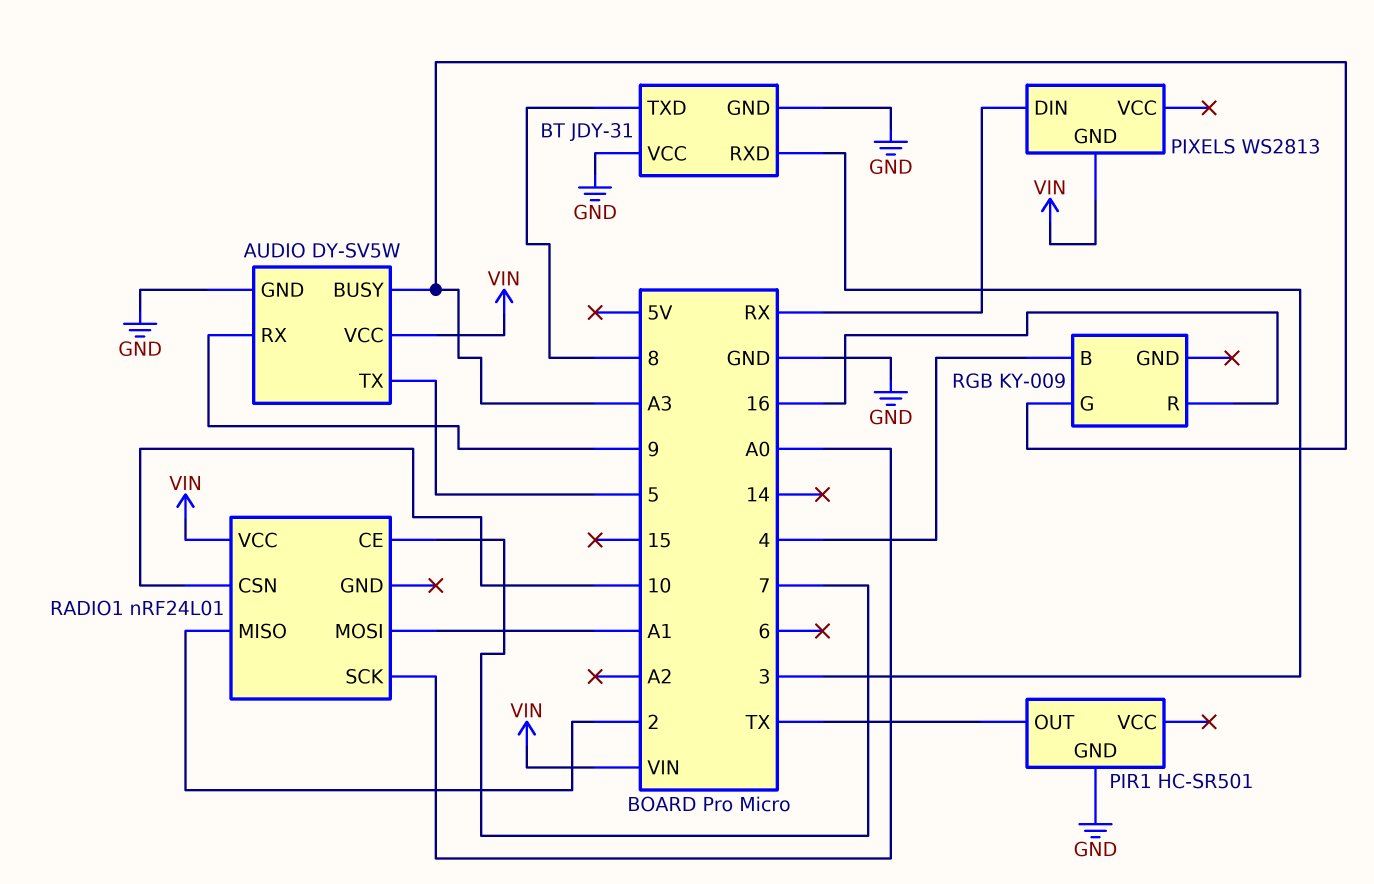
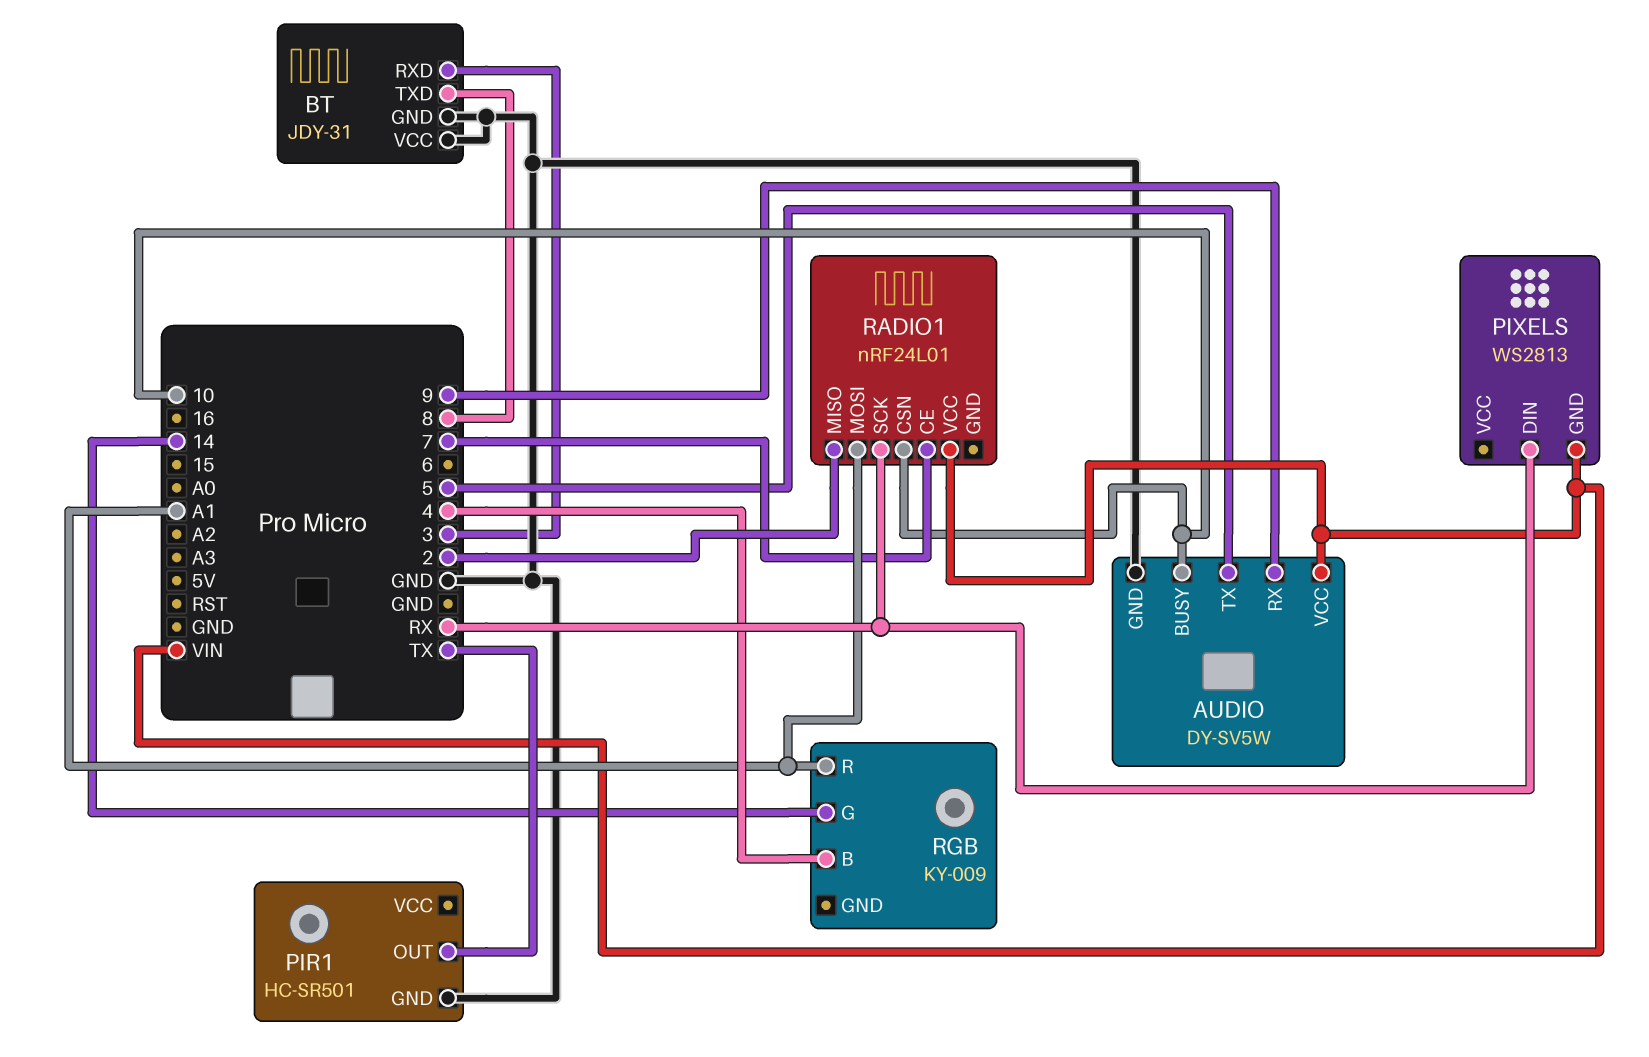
AUDIO pin BUSY: A3 -> 10
RADIO1 pin SCK: A0 -> RX
RGB pin G: A3 -> 14
RGB pin R: 16 -> A1

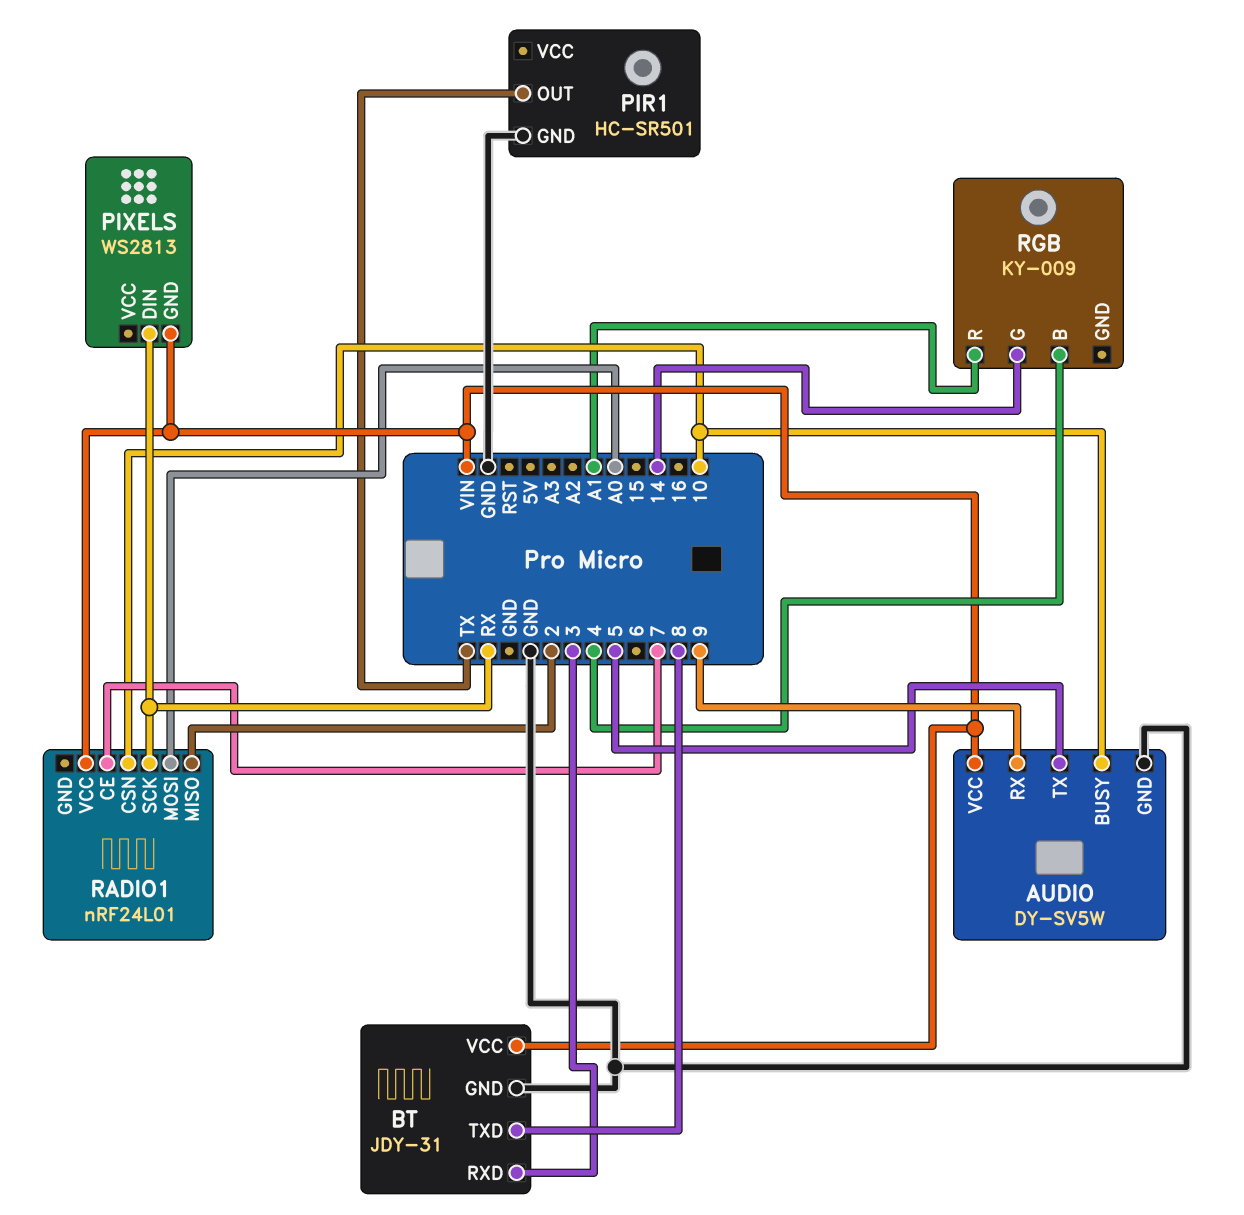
BT pin VCC: GND -> VIN
RADIO1 pin MOSI: A1 -> A0

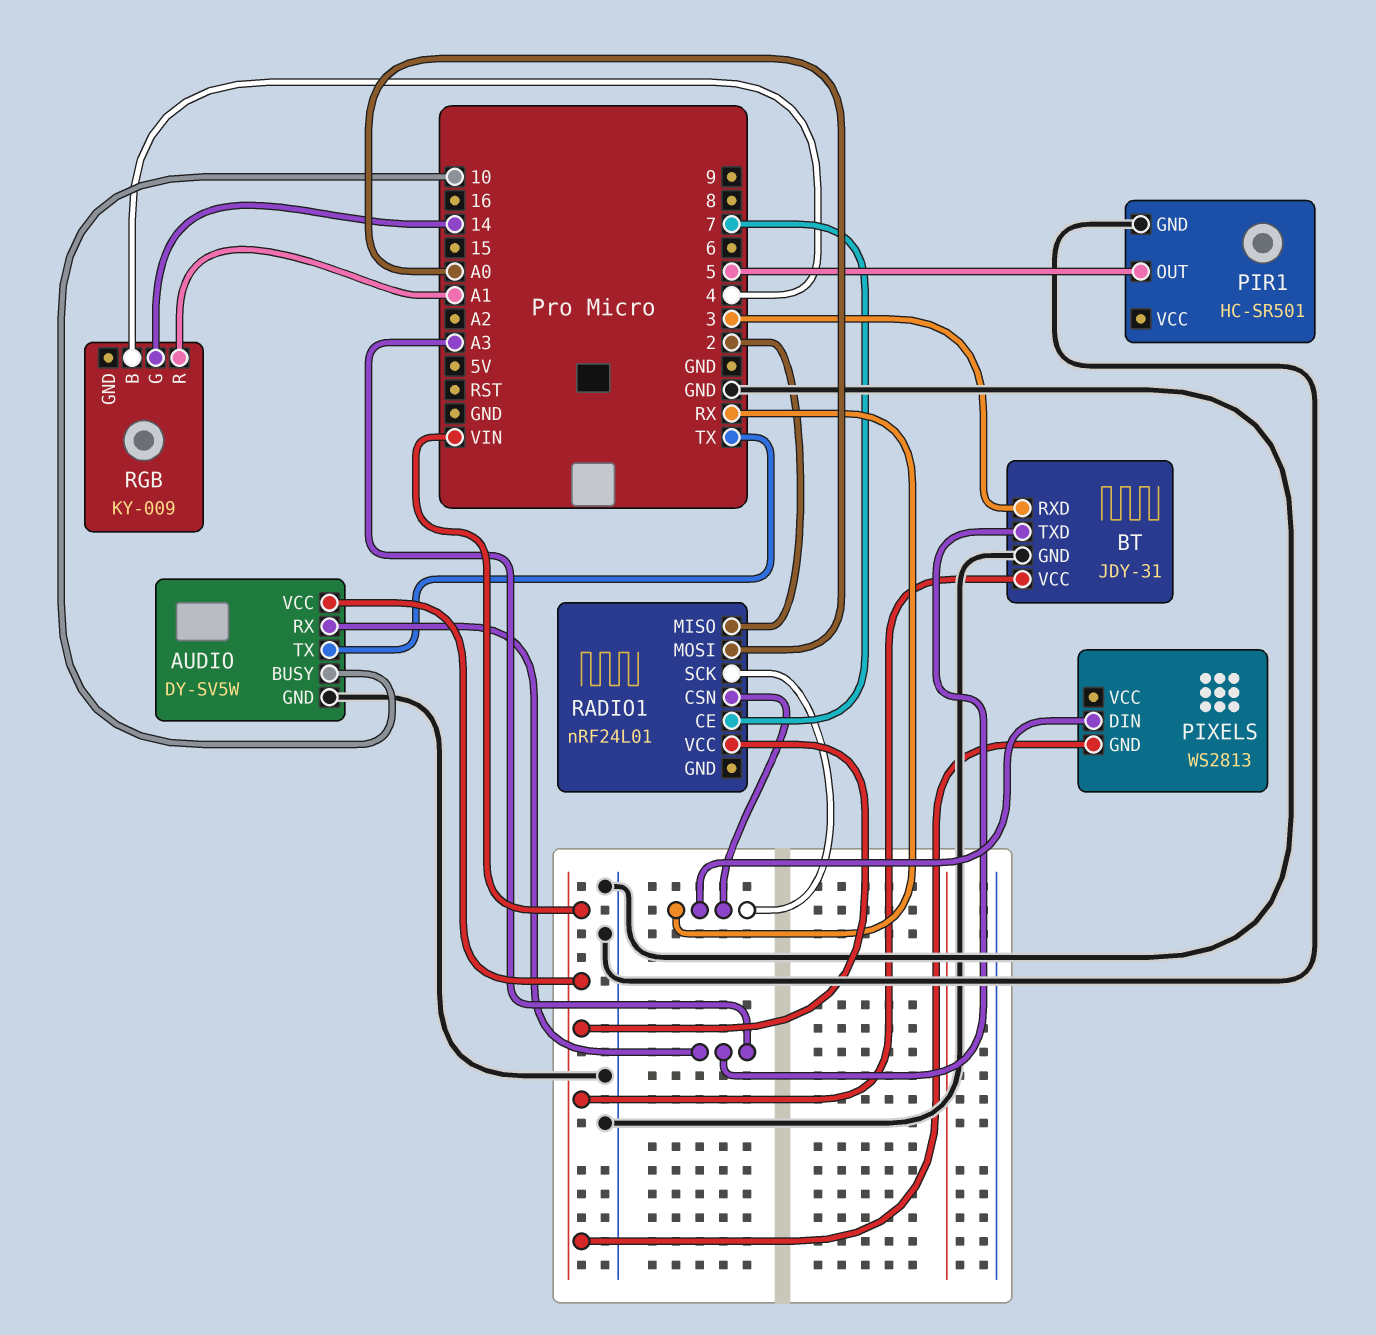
AUDIO pin RX: 9 -> A3
AUDIO pin TX: 5 -> TX
BT pin TXD: 8 -> A3
PIR1 pin OUT: TX -> 5
RADIO1 pin CSN: 10 -> RX

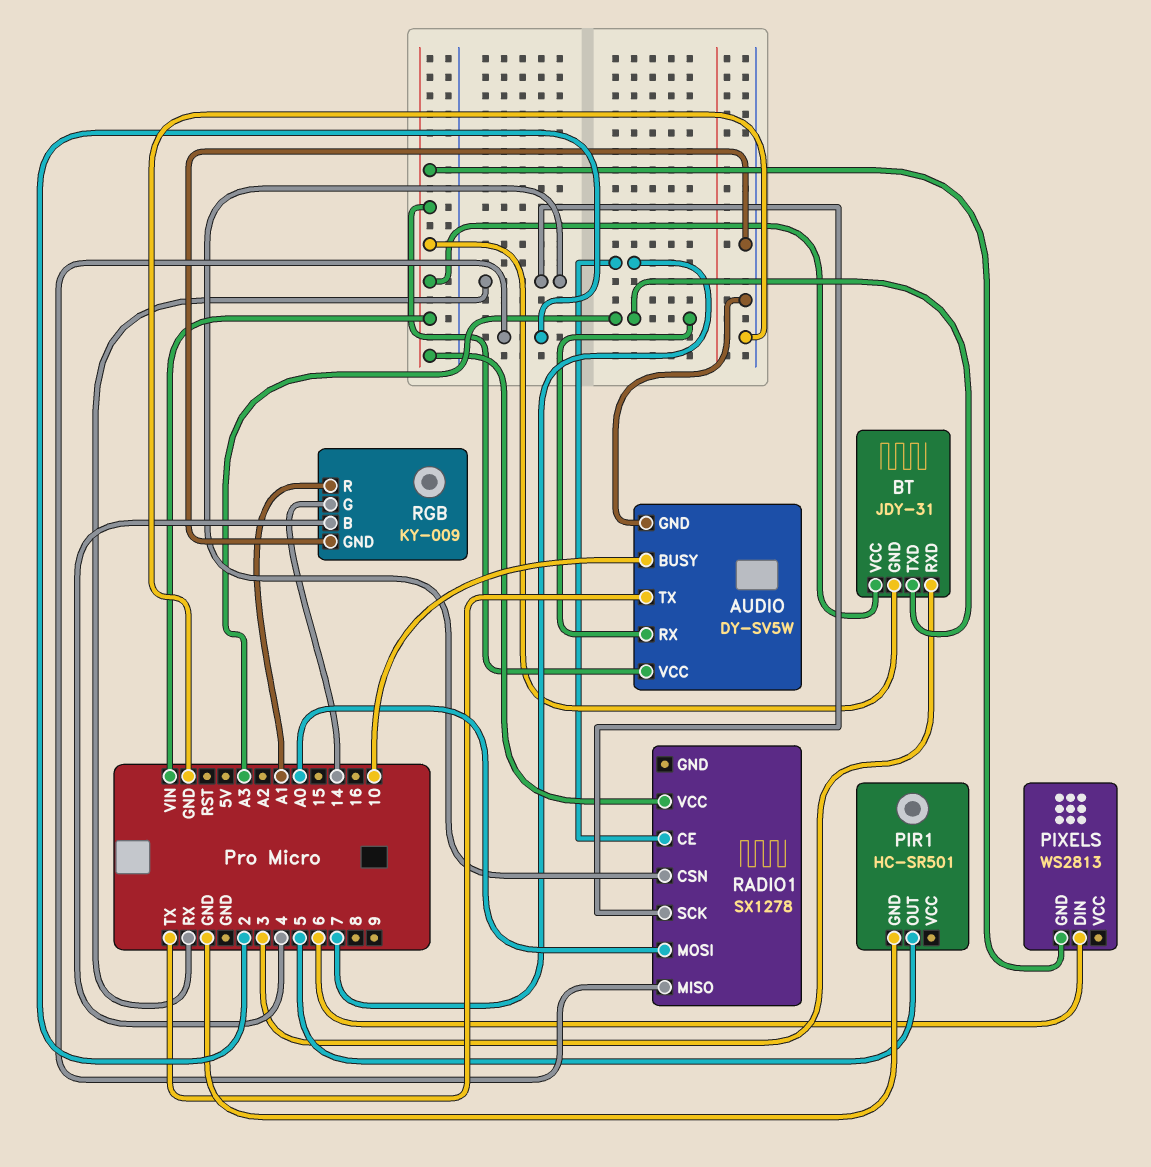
BT pin GND: GND -> VIN
PIXELS pin DIN: RX -> 6
RADIO1: nRF24L01 -> SX1278
RGB pin GND: none -> GND

